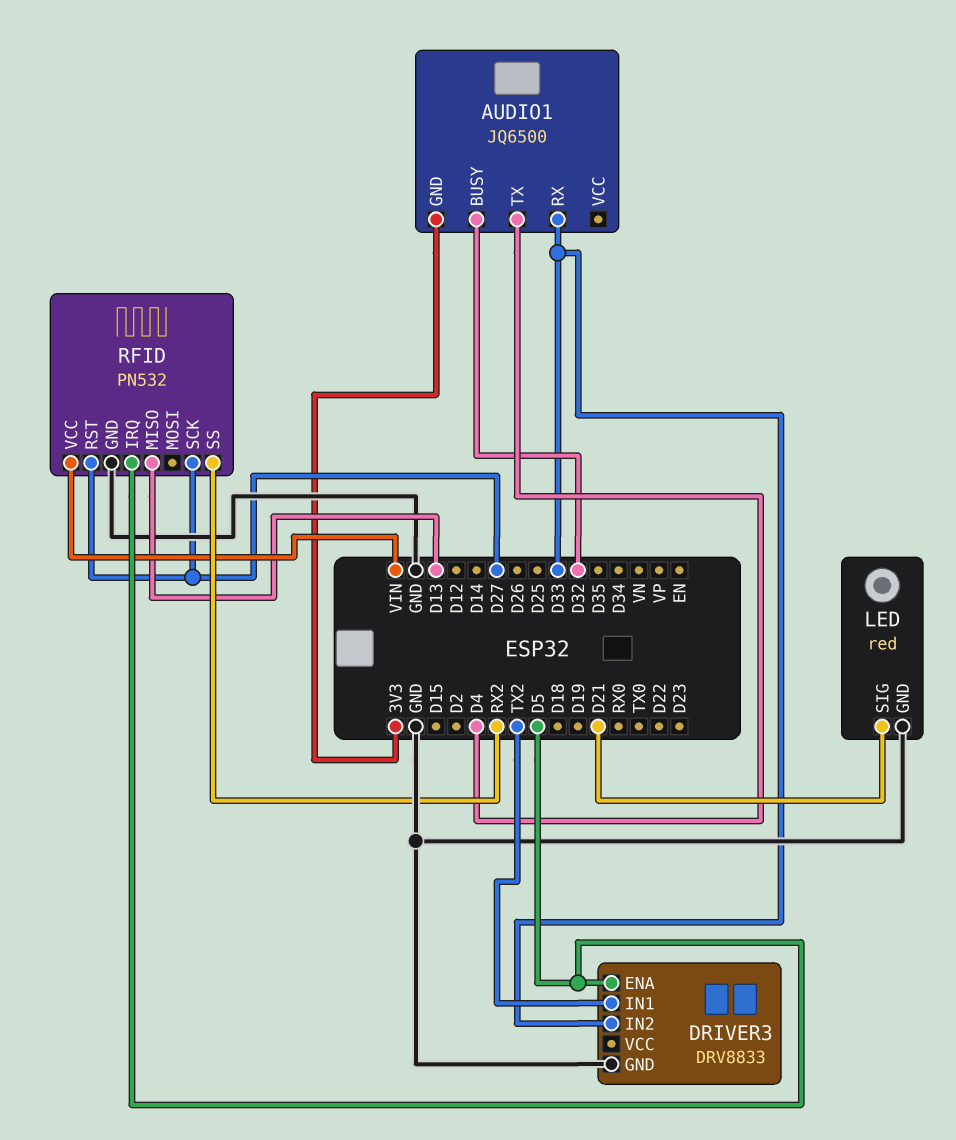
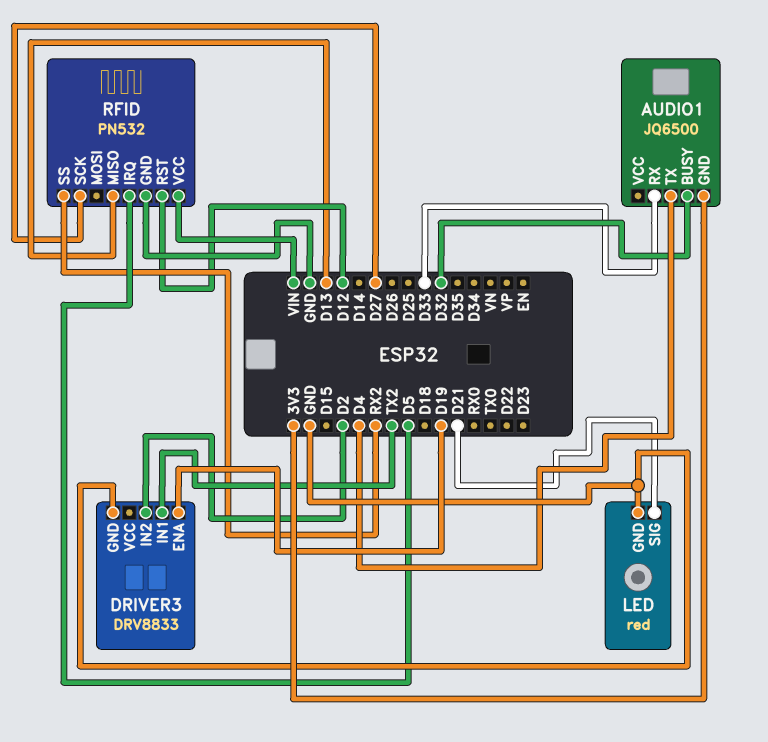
DRIVER3 pin ENA: D5 -> D19
DRIVER3 pin IN2: D33 -> D2
RFID pin RST: D27 -> D12

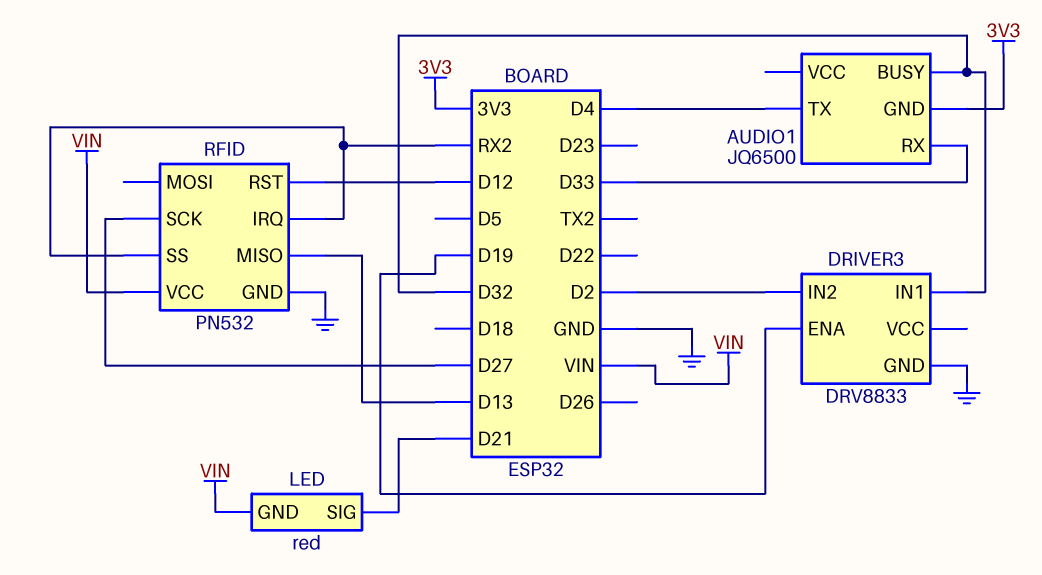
DRIVER3 pin IN1: TX2 -> D32
LED pin GND: GND -> VIN
RFID pin IRQ: D5 -> RX2

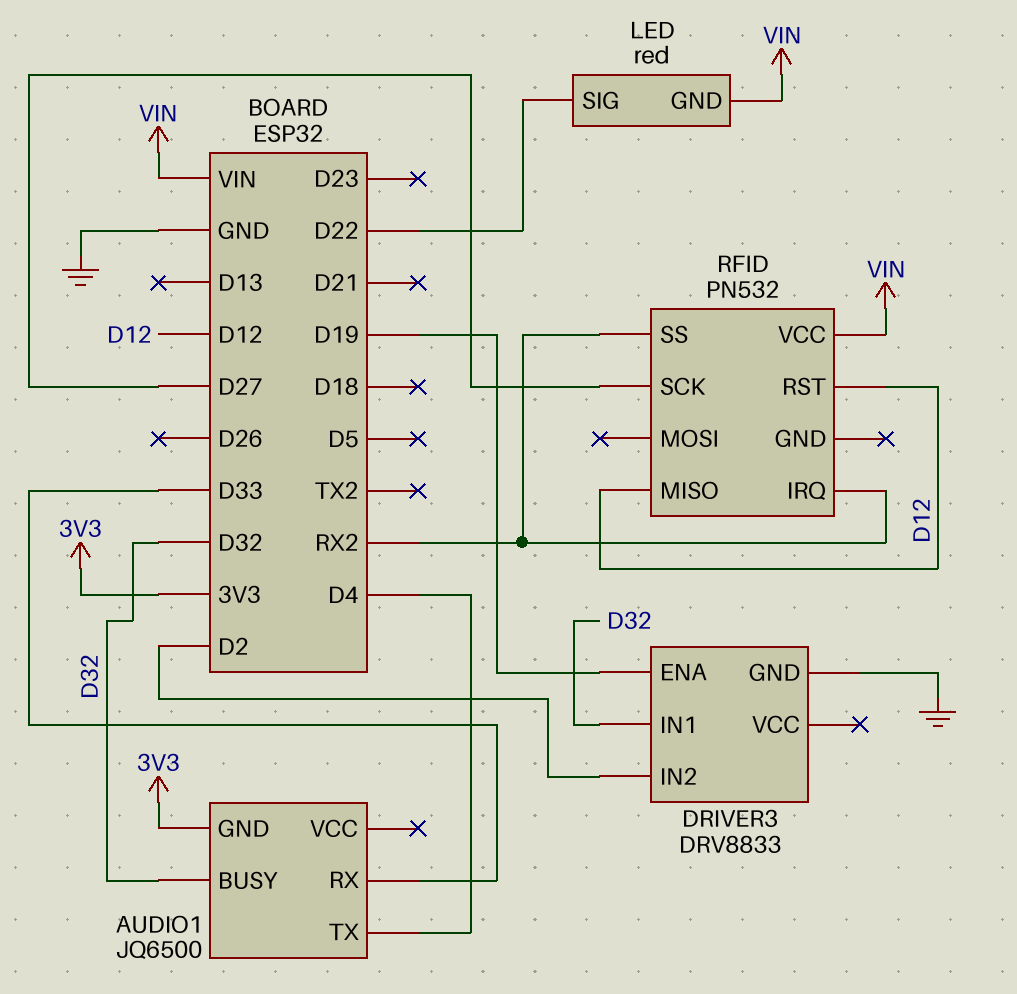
LED pin SIG: D21 -> D22
RFID pin GND: GND -> none
RFID pin MISO: D13 -> D12

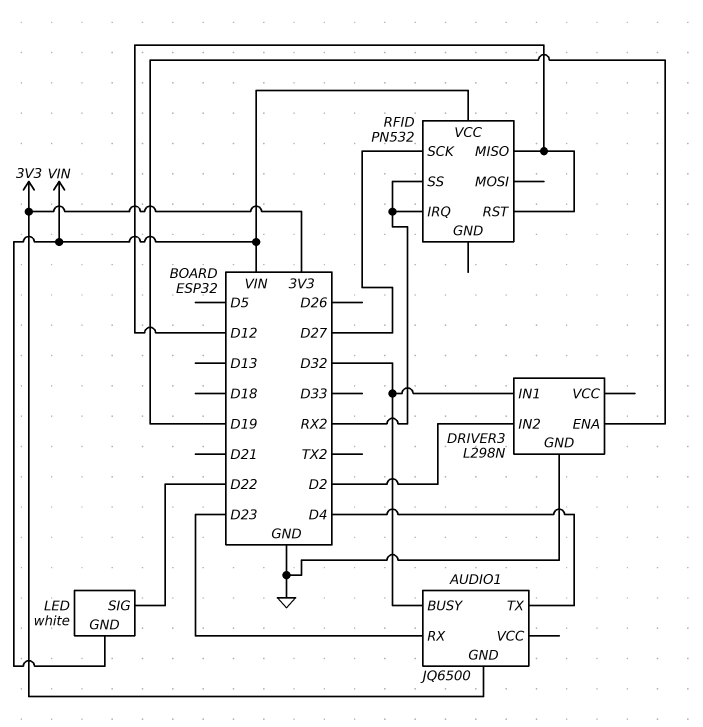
AUDIO1 pin RX: D33 -> D23
DRIVER3: DRV8833 -> L298N
LED: red -> white

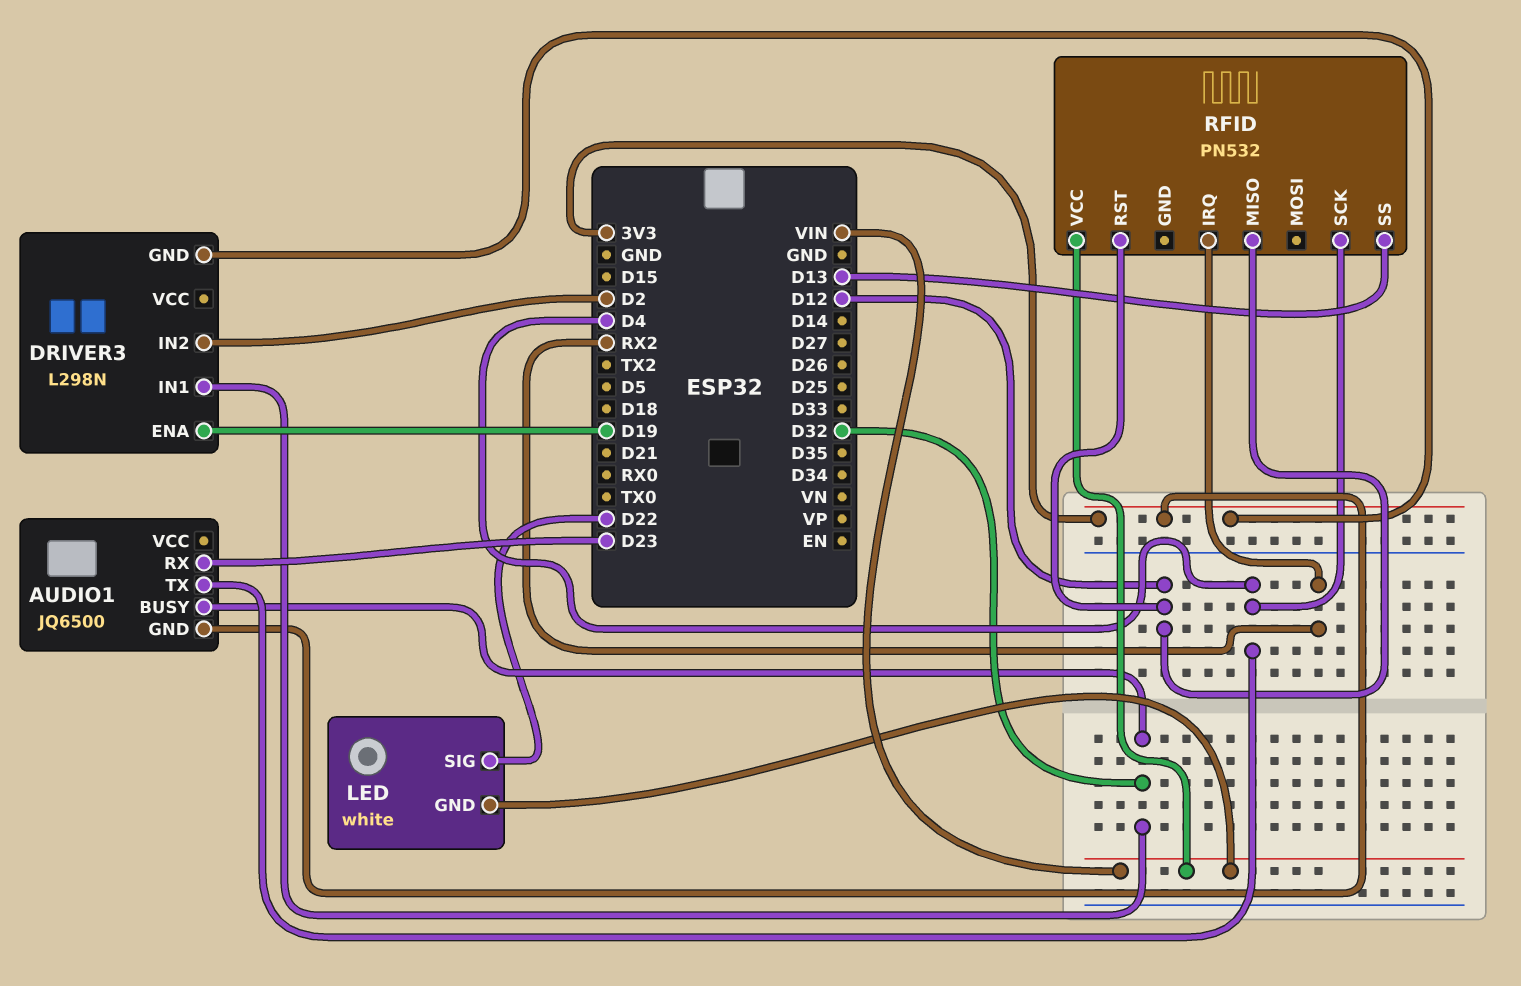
DRIVER3 pin GND: GND -> 3V3
RFID pin SCK: D27 -> D4
RFID pin SS: RX2 -> D13

